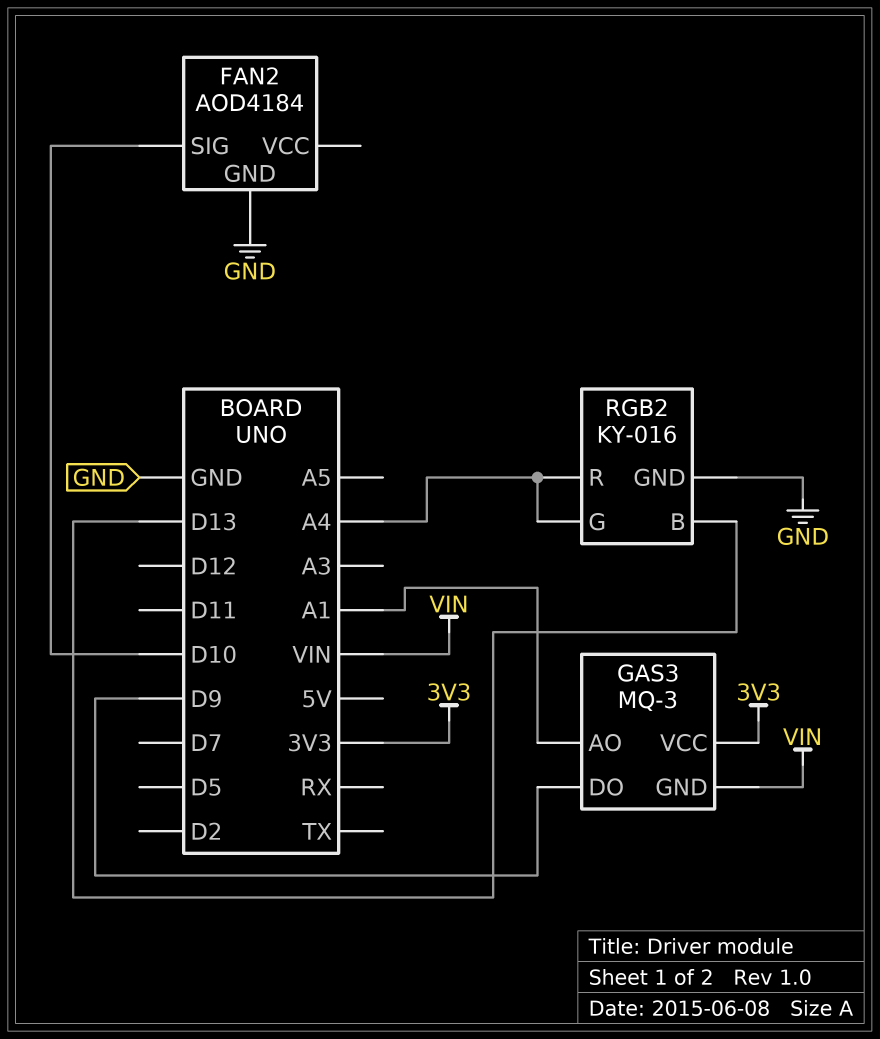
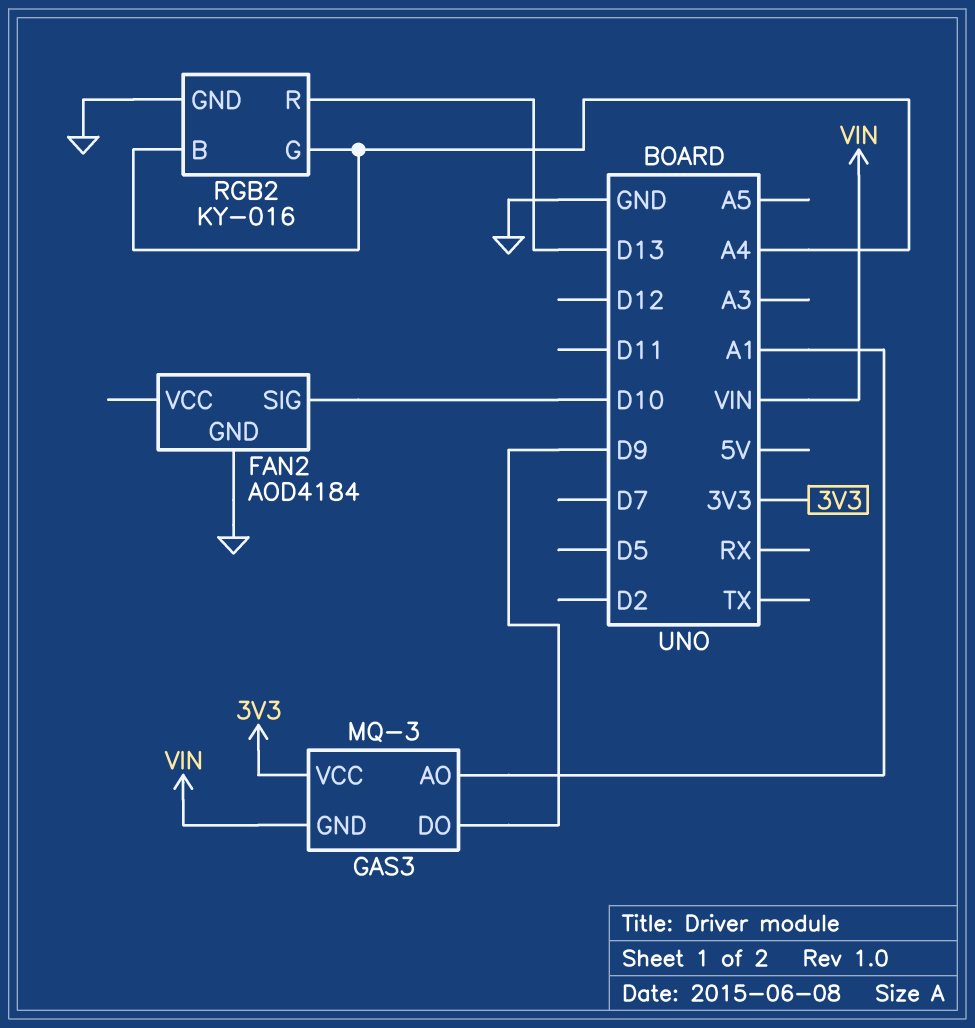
RGB2 pin B: D13 -> A4
RGB2 pin R: A4 -> D13

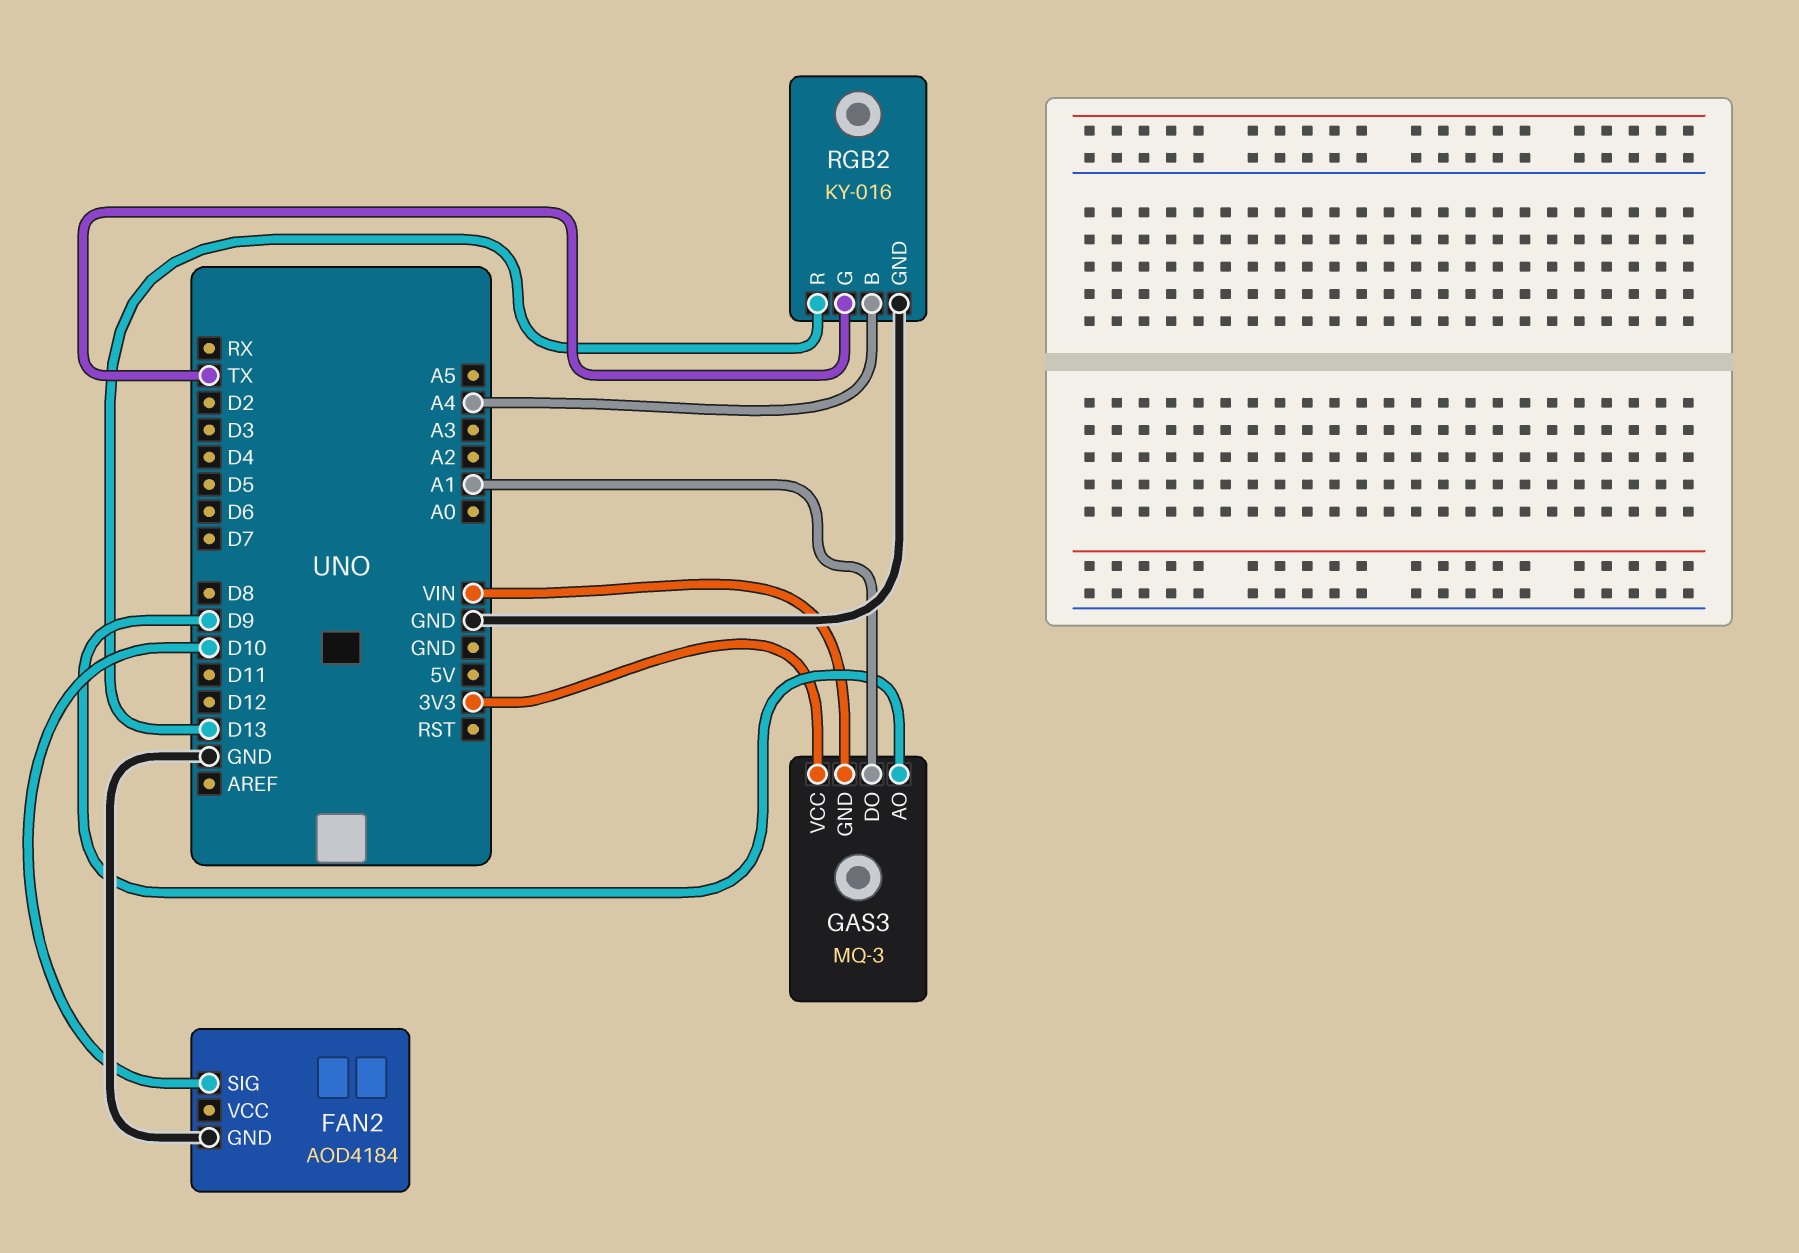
GAS3 pin AO: A1 -> D9
GAS3 pin DO: D9 -> A1
RGB2 pin G: A4 -> TX

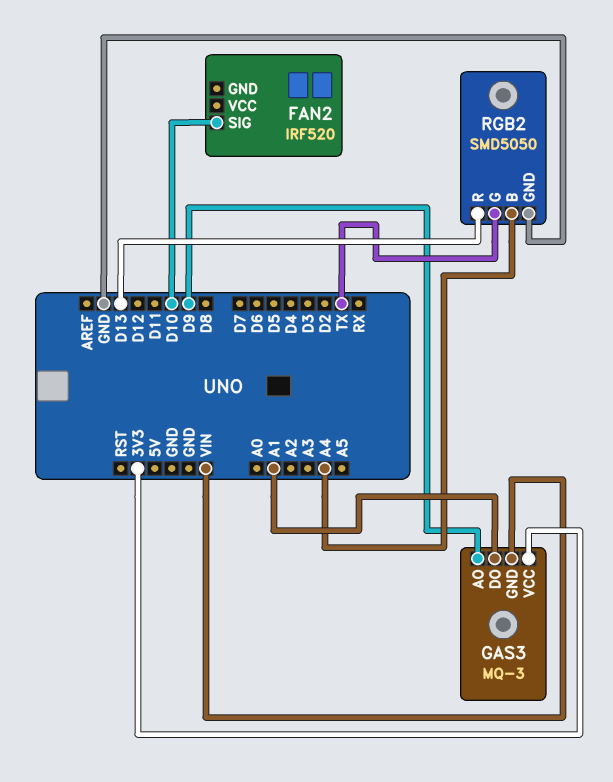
FAN2: AOD4184 -> IRF520
FAN2 pin GND: GND -> none
RGB2: KY-016 -> SMD5050

